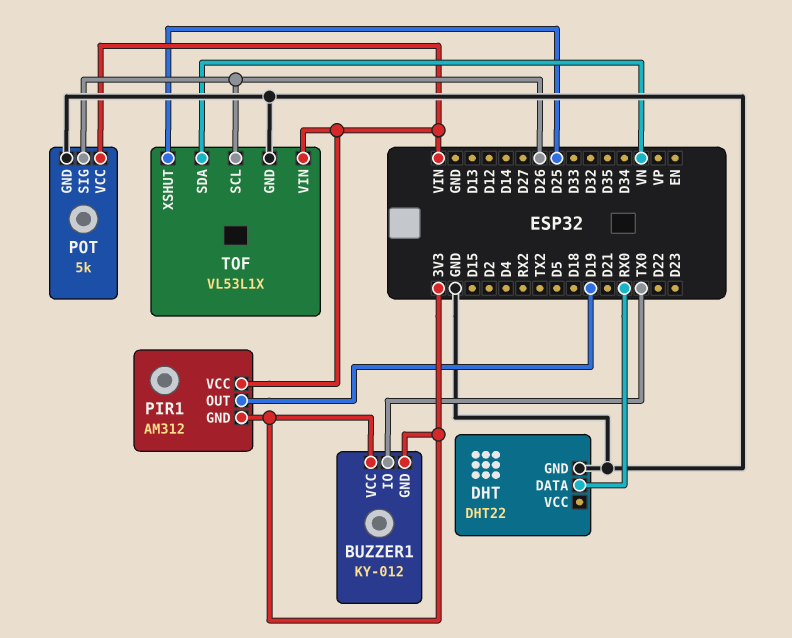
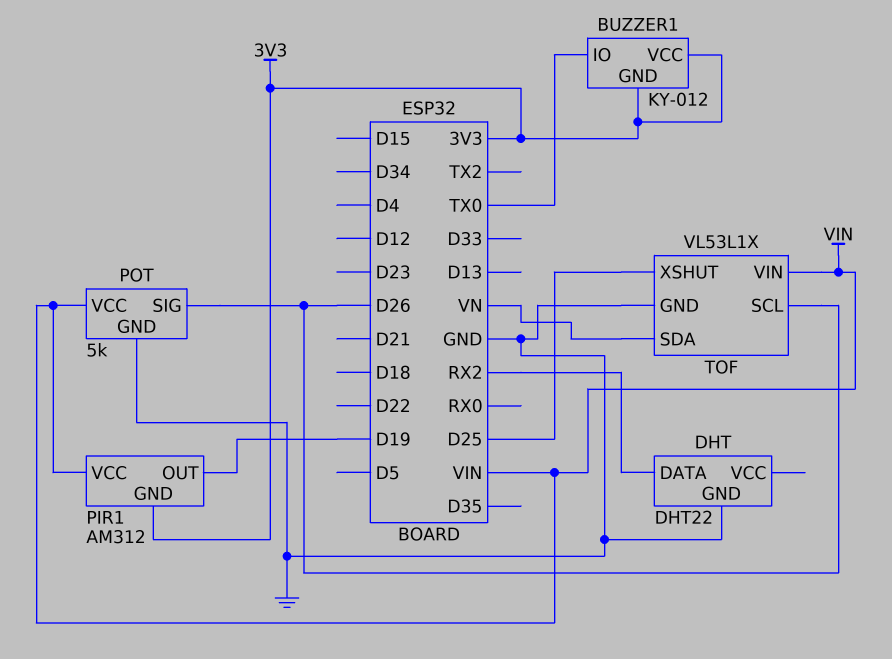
DHT pin DATA: RX0 -> RX2

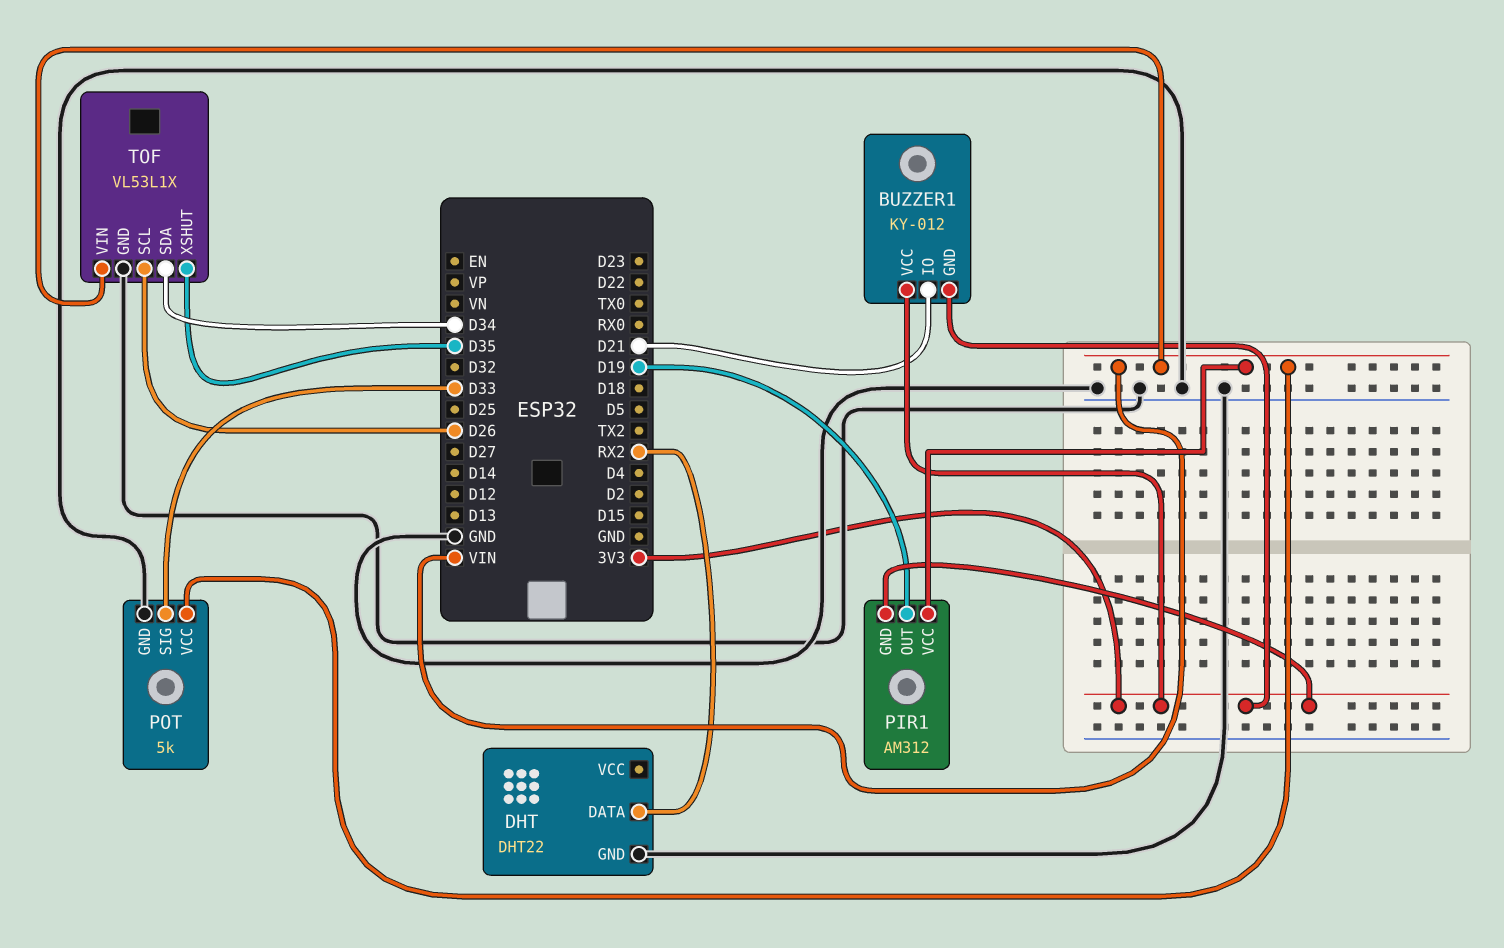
BUZZER1 pin IO: TX0 -> D21
POT pin SIG: D26 -> D33
TOF pin SDA: VN -> D34
TOF pin XSHUT: D25 -> D35

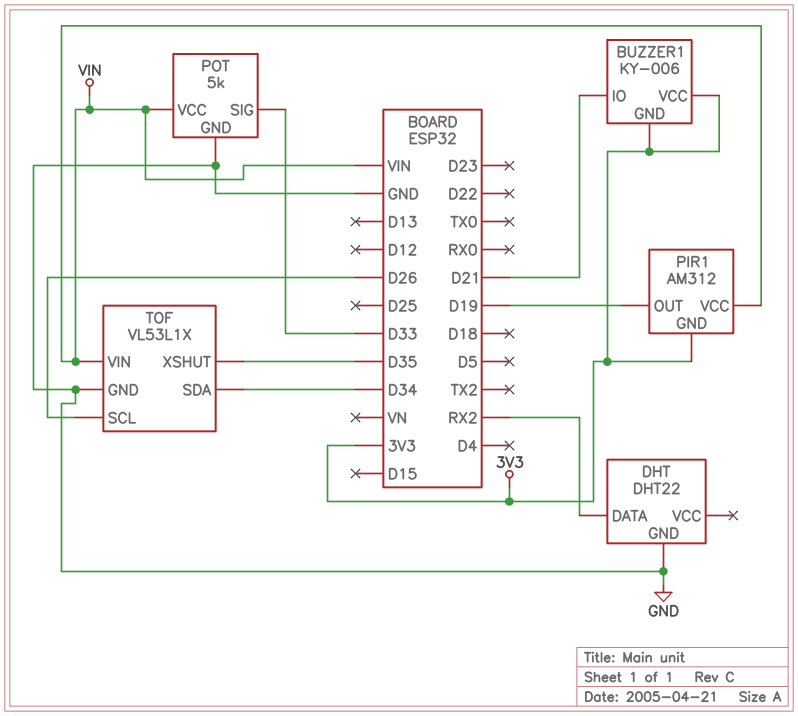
BUZZER1: KY-012 -> KY-006

